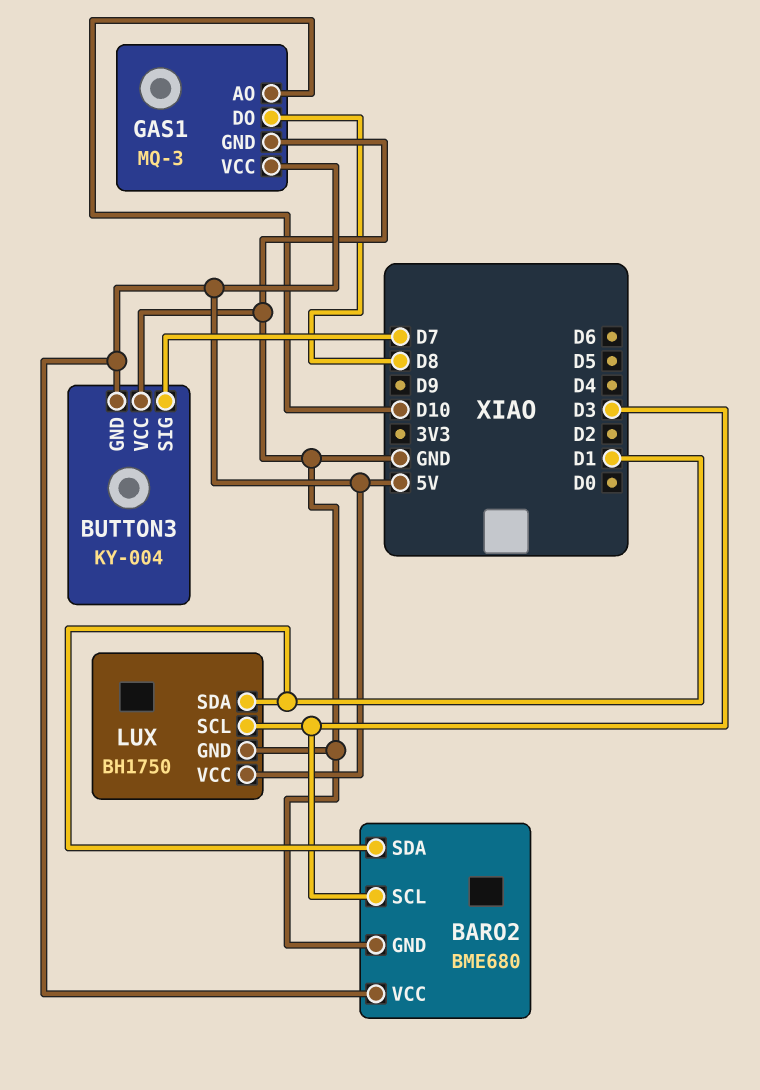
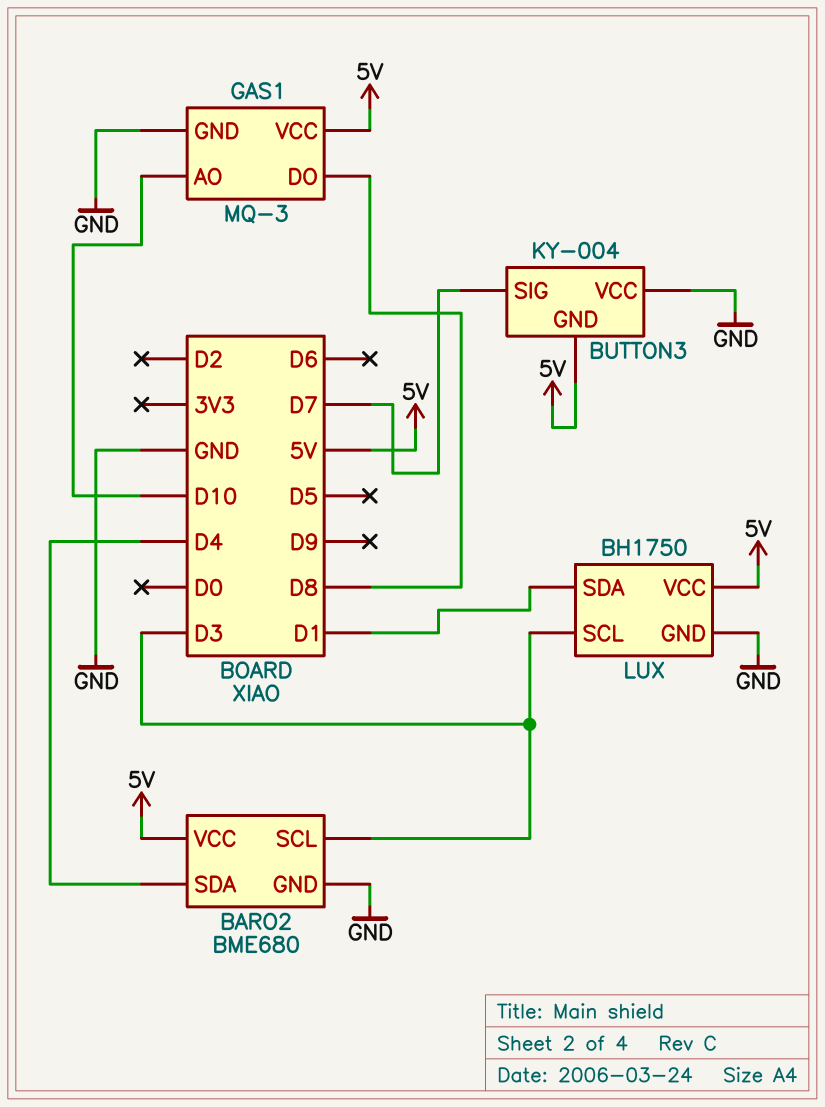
BARO2 pin SDA: D1 -> D4

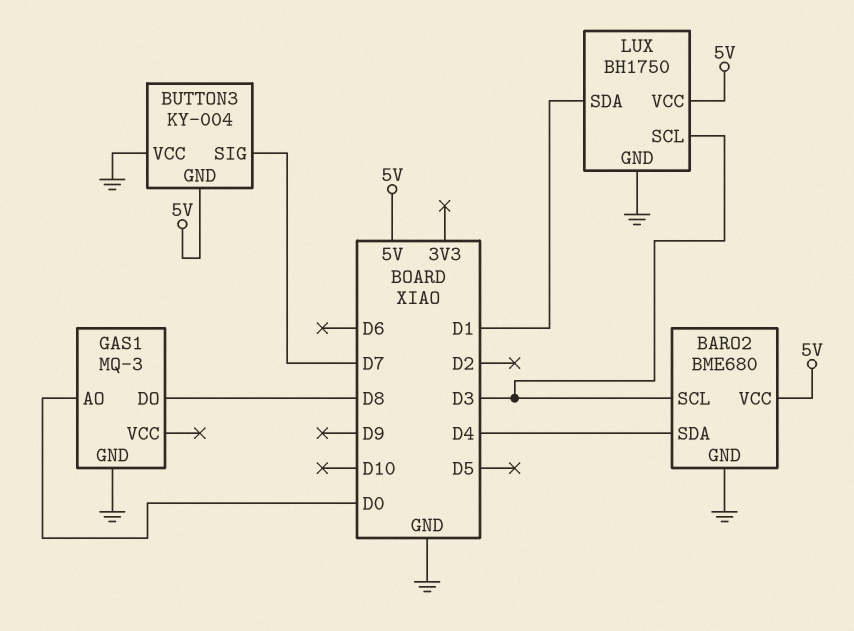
GAS1 pin AO: D10 -> D0
GAS1 pin VCC: 5V -> none

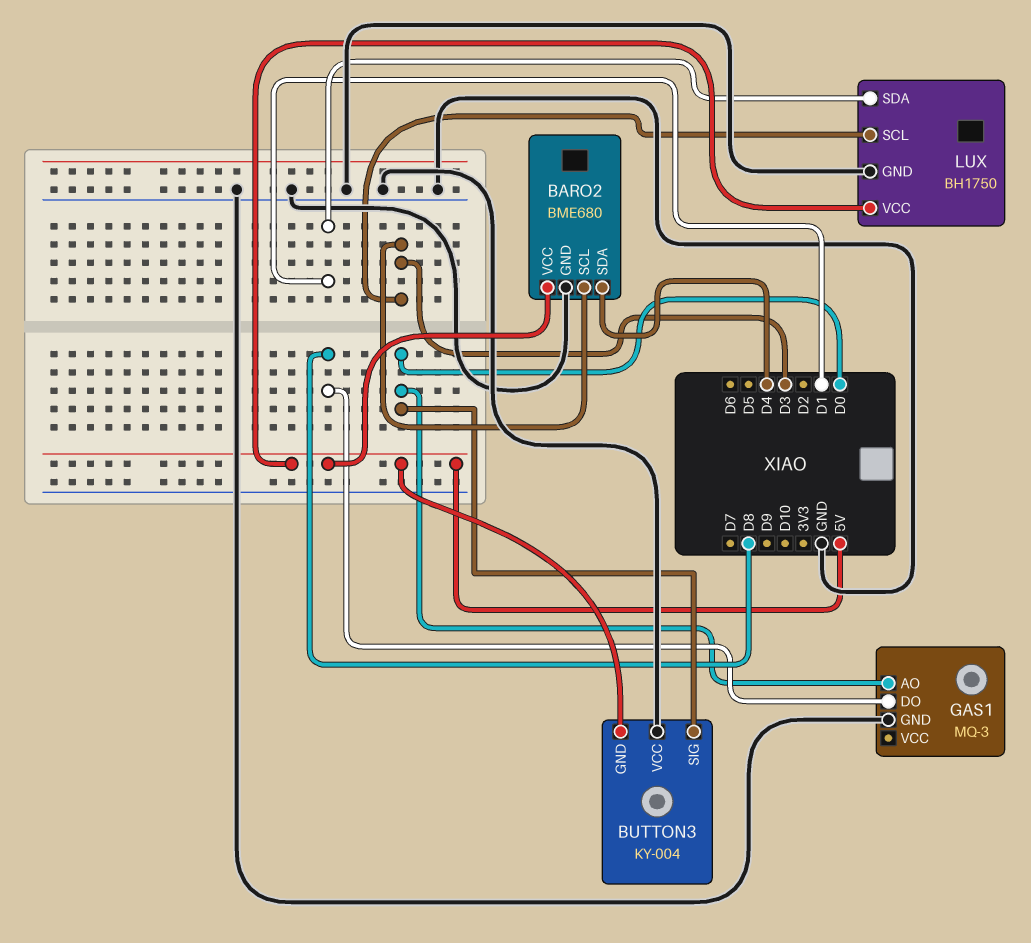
BUTTON3 pin SIG: D7 -> D0

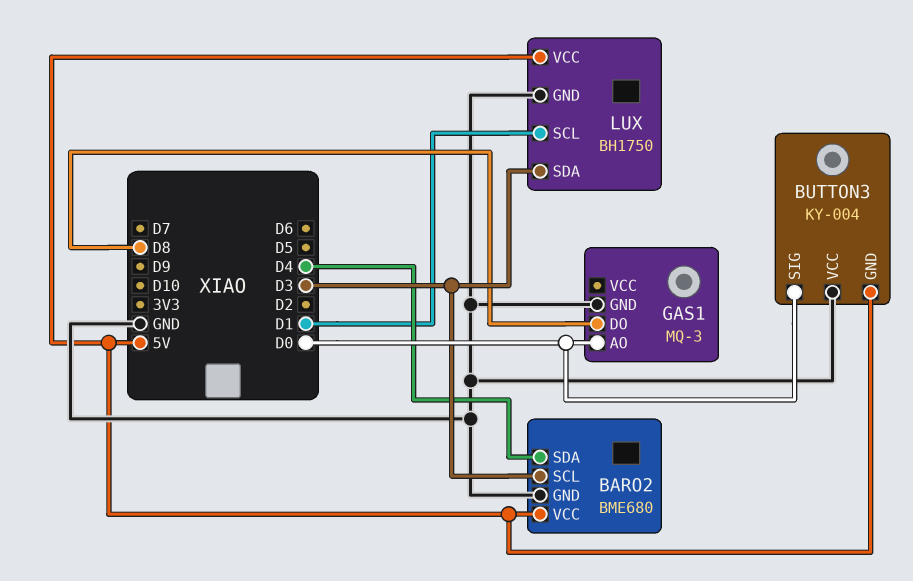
LUX pin SCL: D3 -> D1
LUX pin SDA: D1 -> D3

